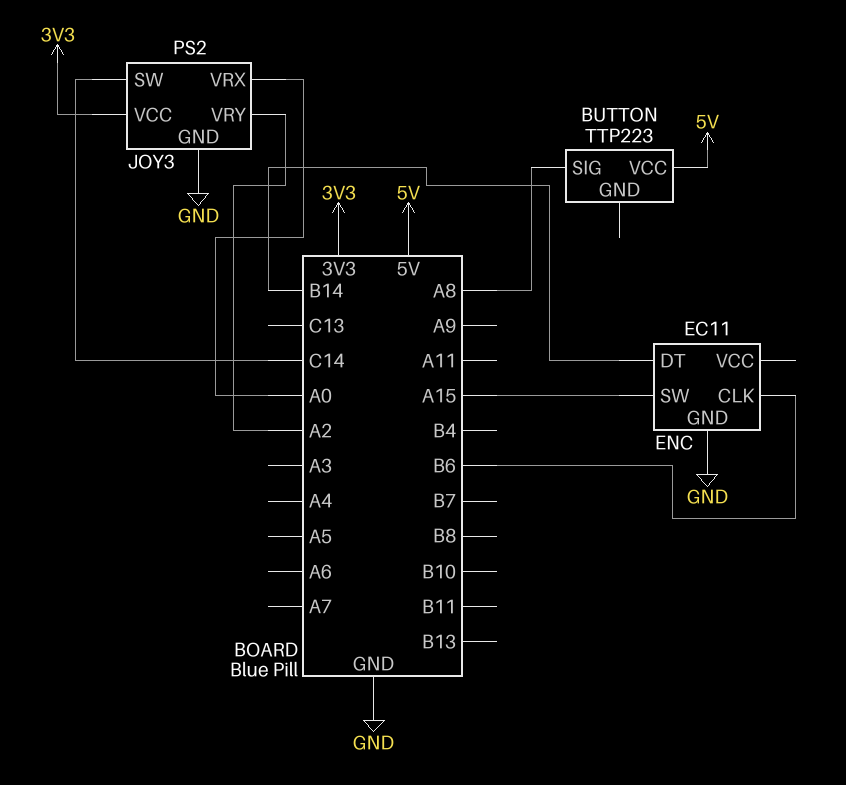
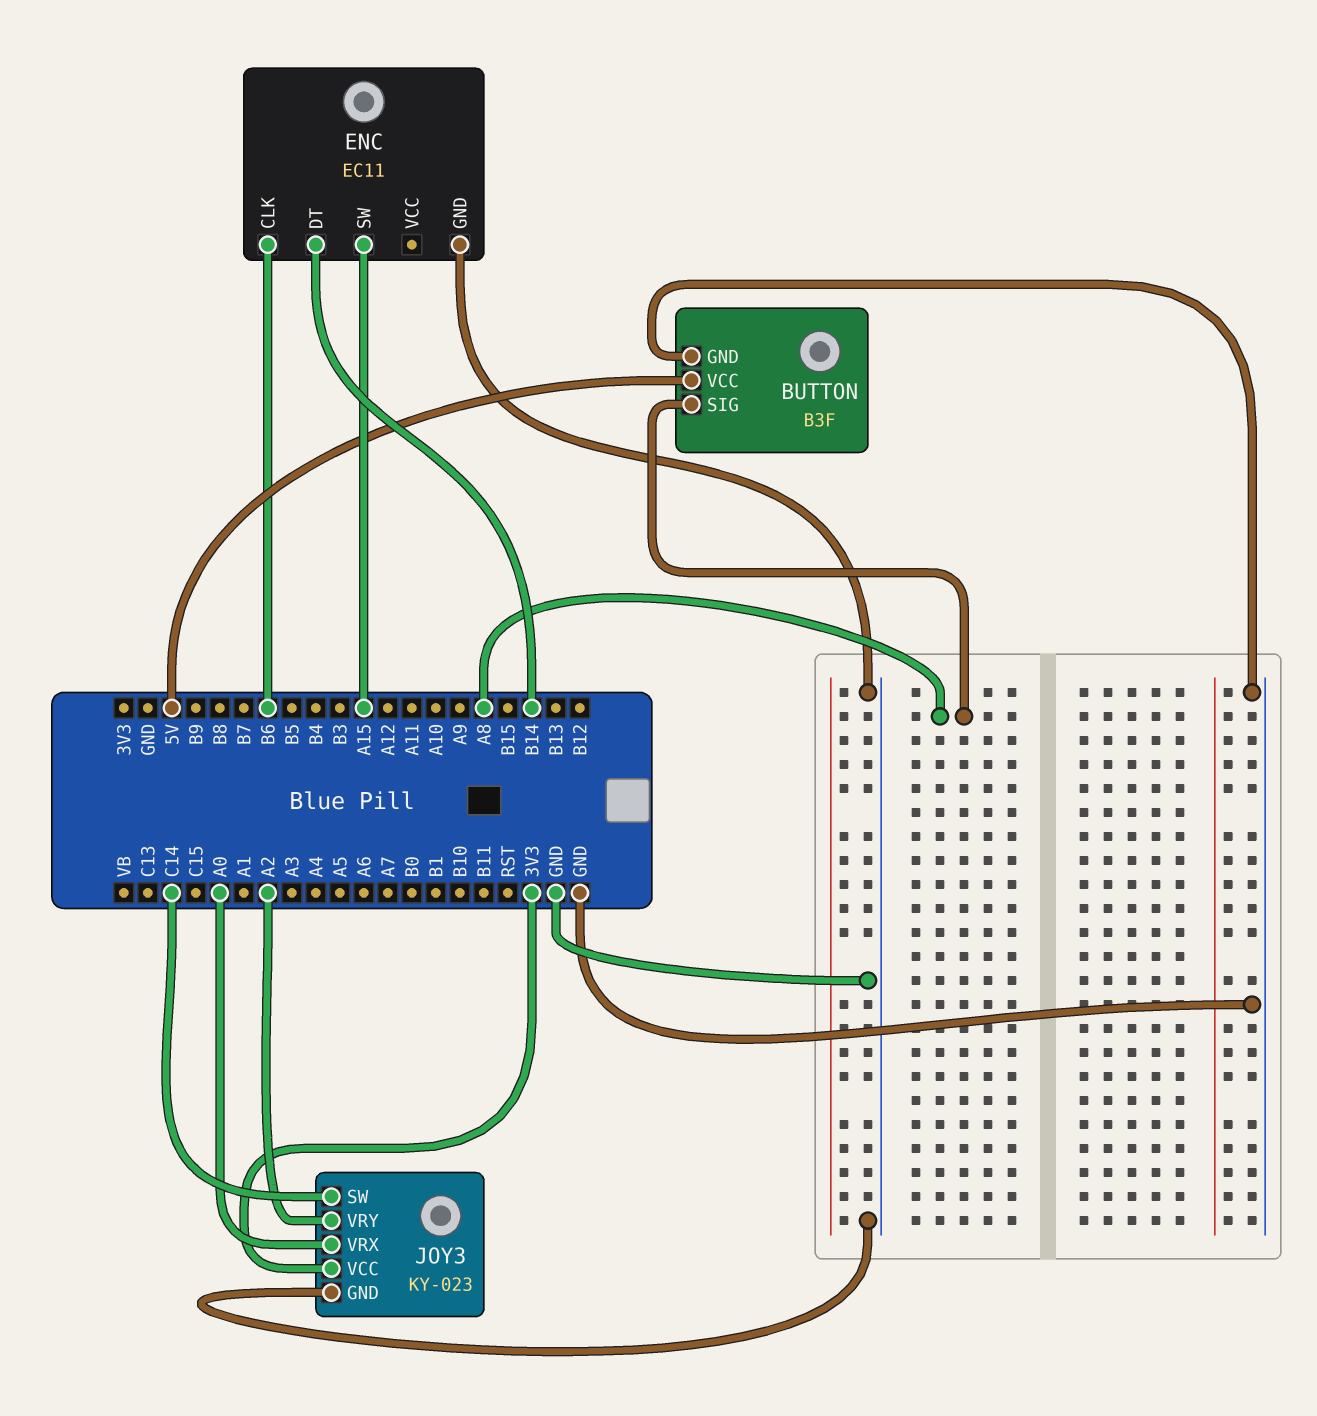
BUTTON: TTP223 -> B3F
BUTTON pin GND: none -> GND
JOY3: PS2 -> KY-023

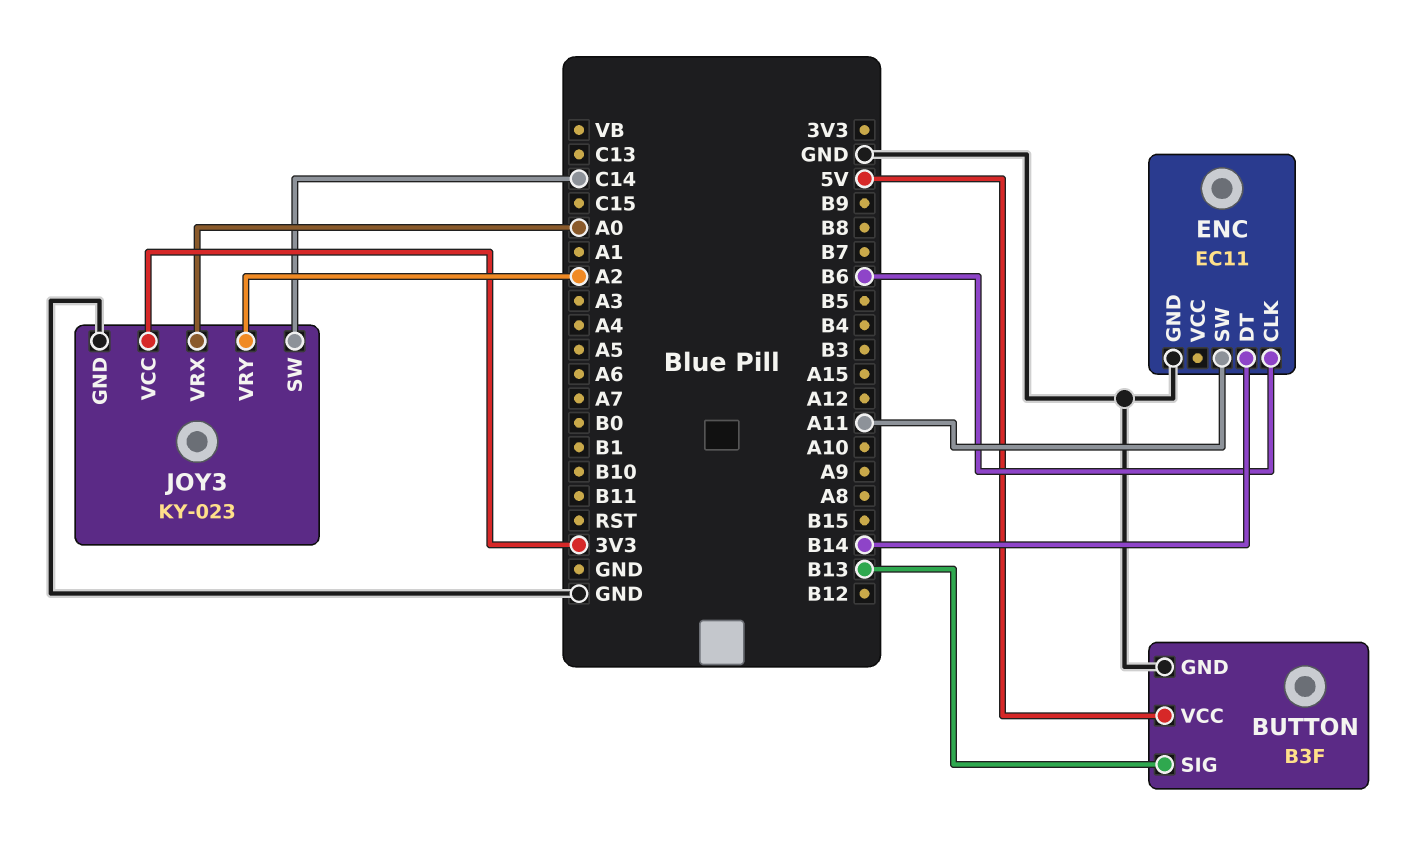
BUTTON pin SIG: A8 -> B13
ENC pin SW: A15 -> A11

